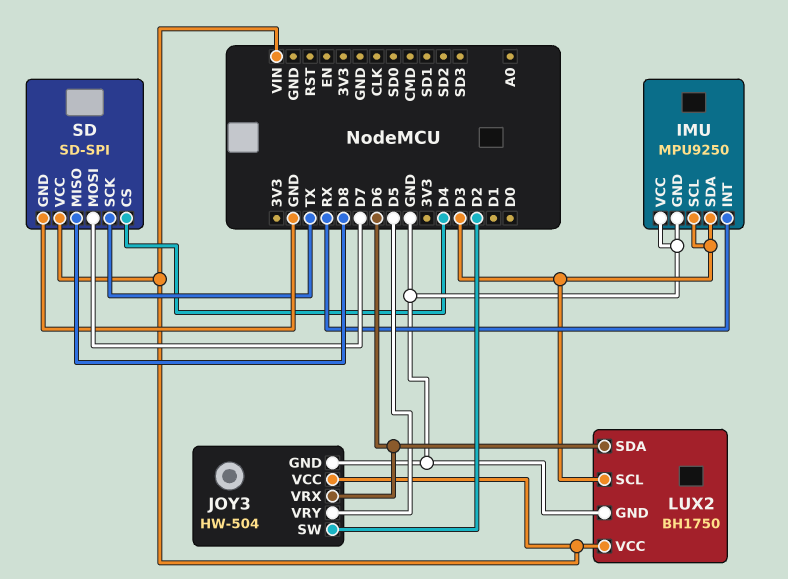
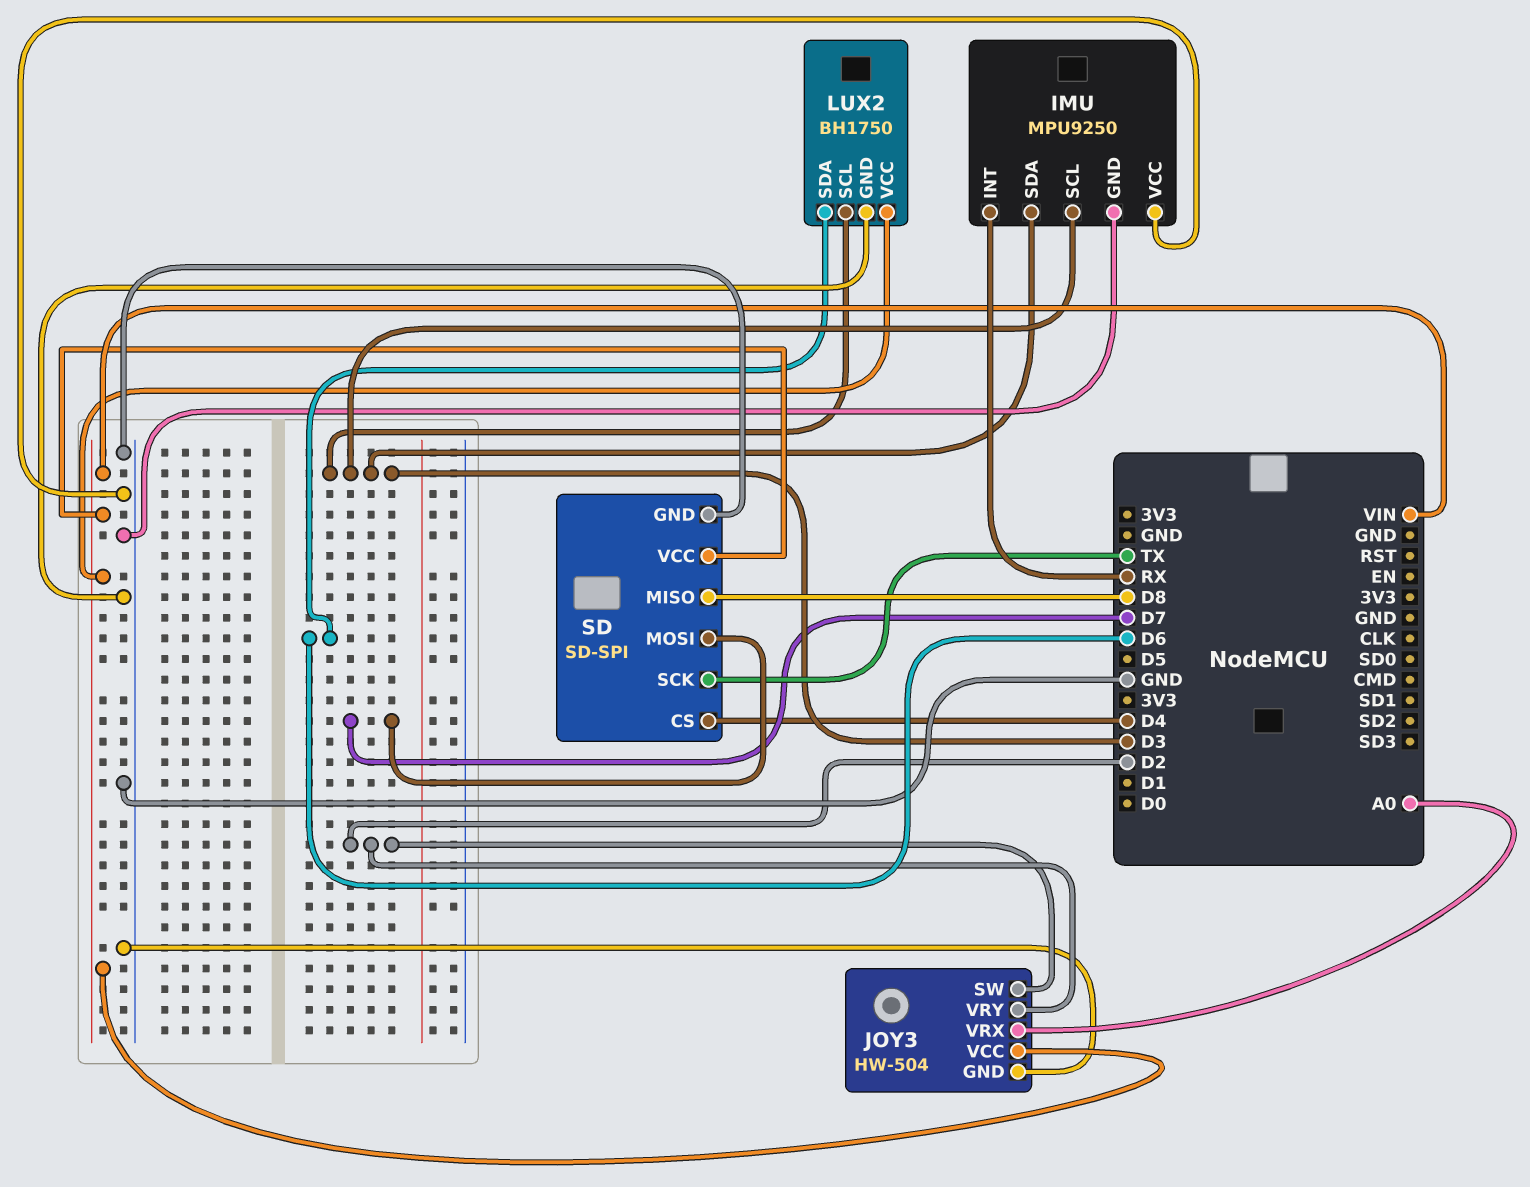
JOY3 pin VRX: D6 -> A0
JOY3 pin VRY: D5 -> D2

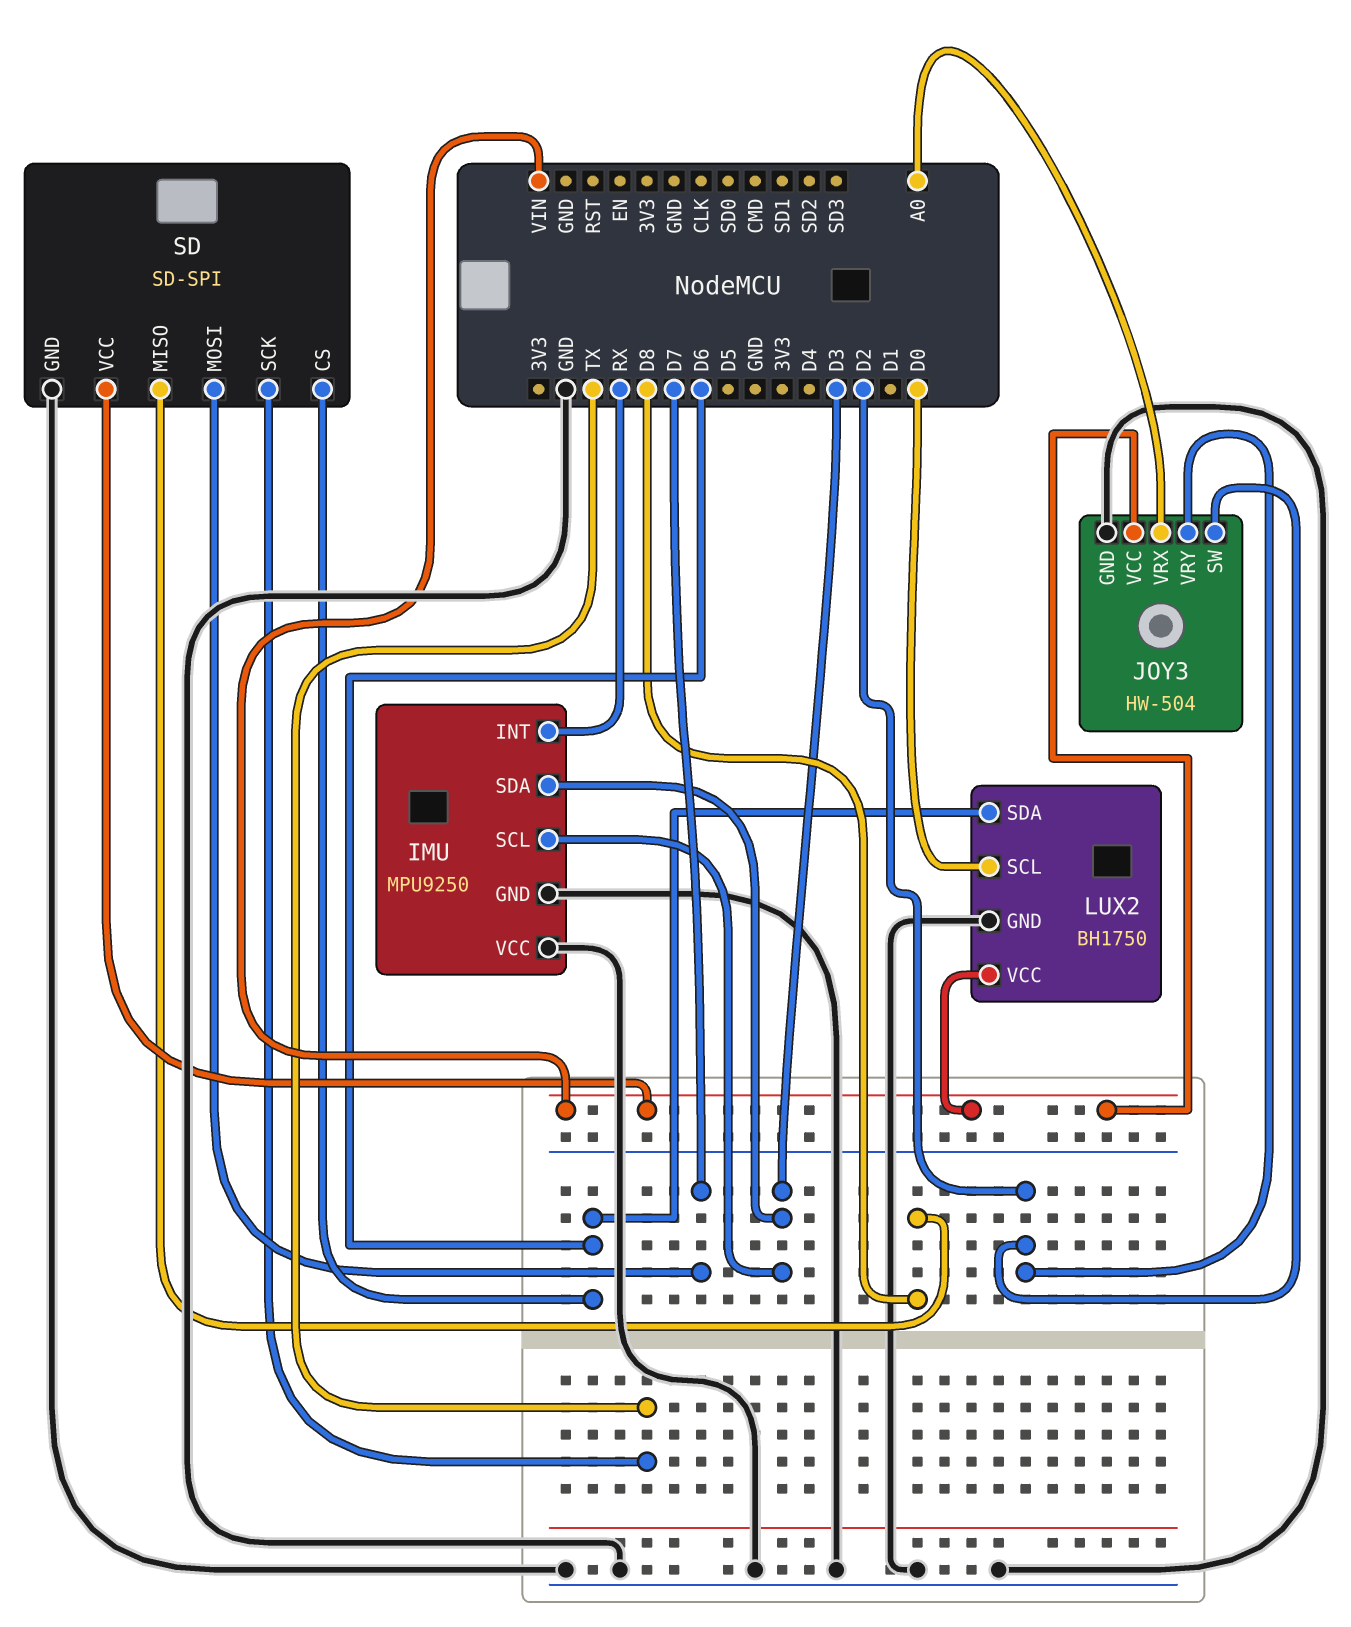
LUX2 pin SCL: D3 -> D0
SD pin CS: D4 -> D6

